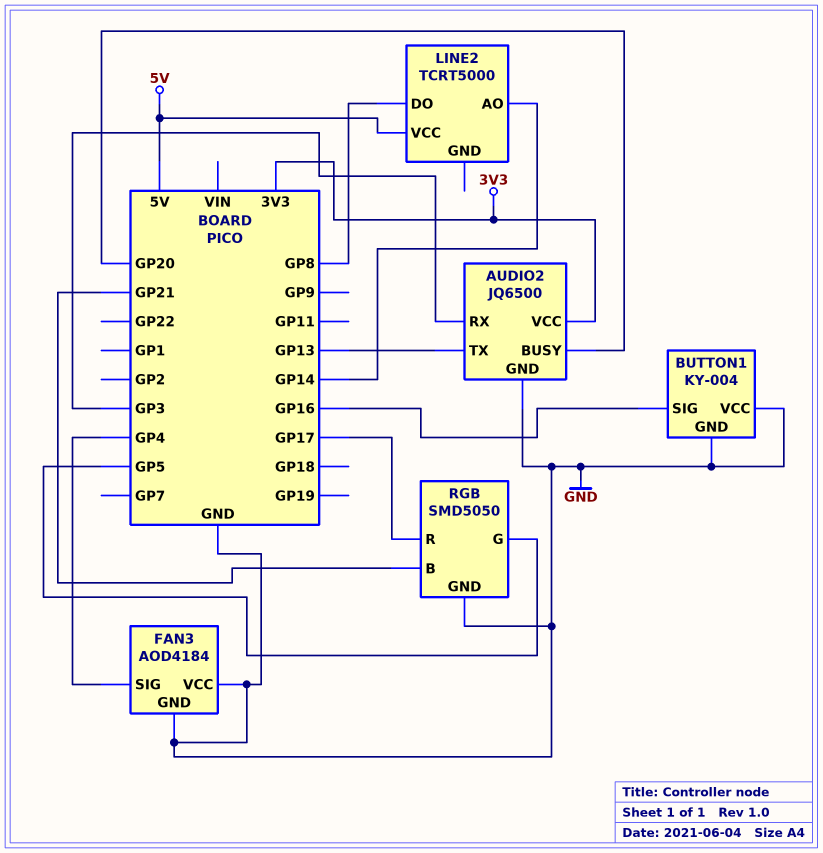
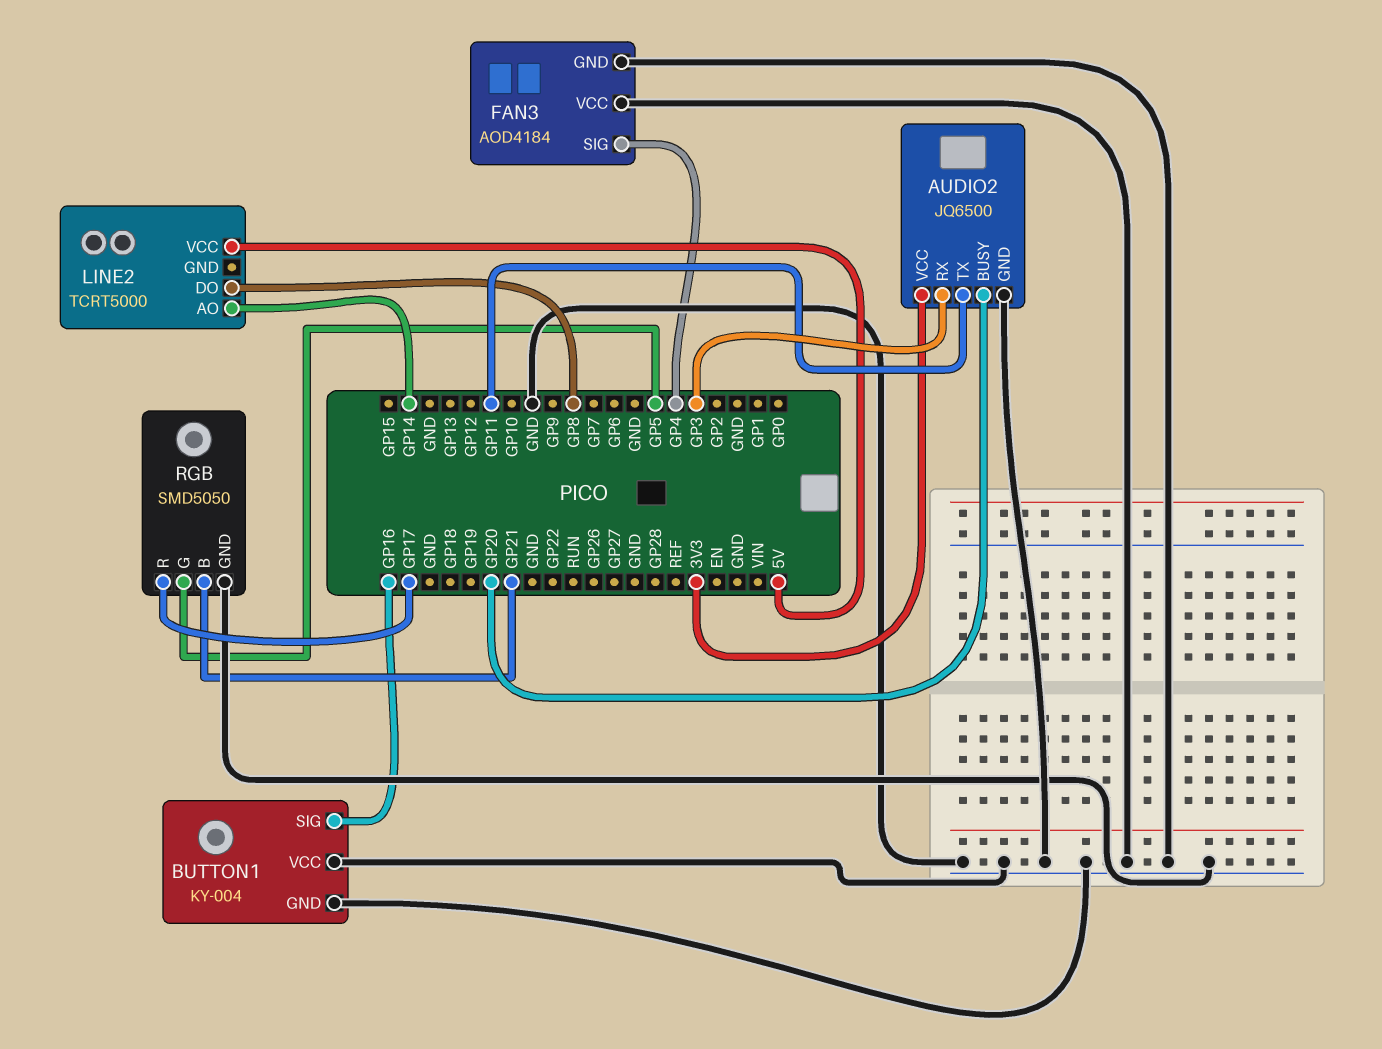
AUDIO2 pin TX: GP13 -> GP11

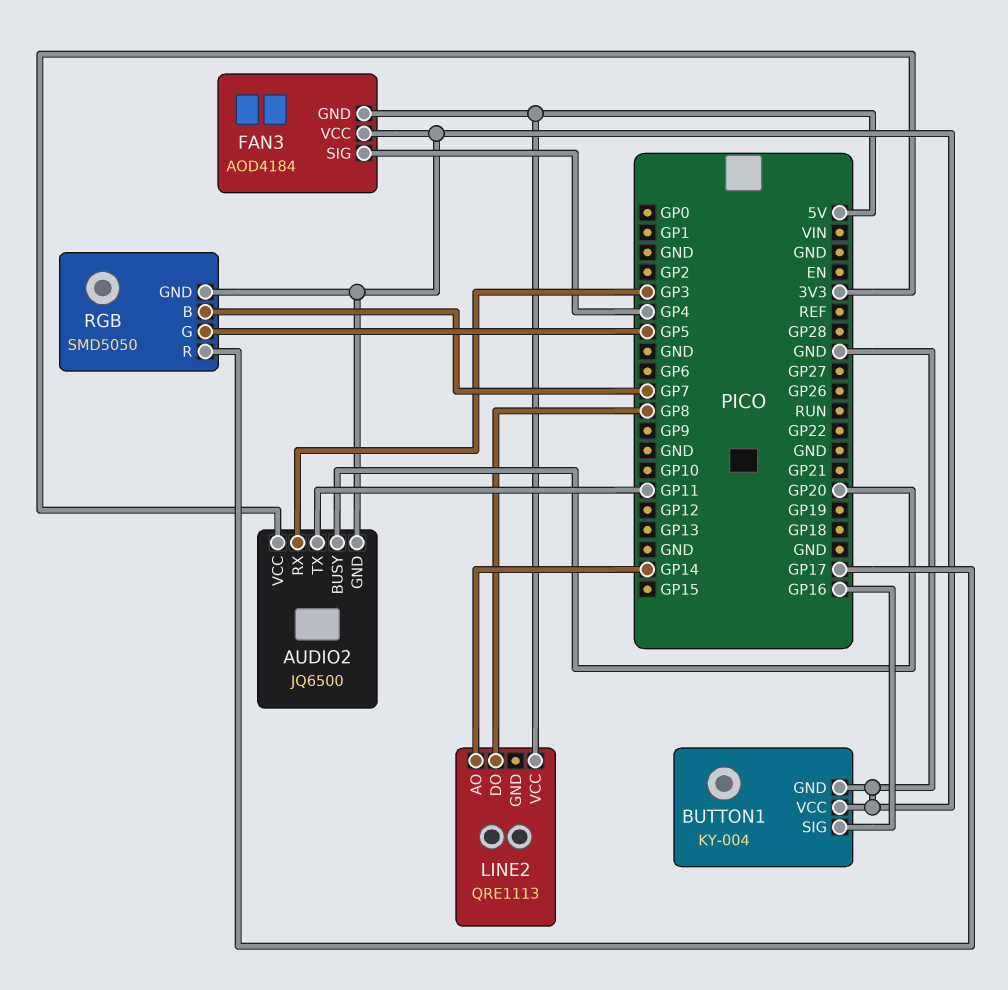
FAN3 pin GND: GND -> 5V
LINE2: TCRT5000 -> QRE1113
RGB pin B: GP21 -> GP7

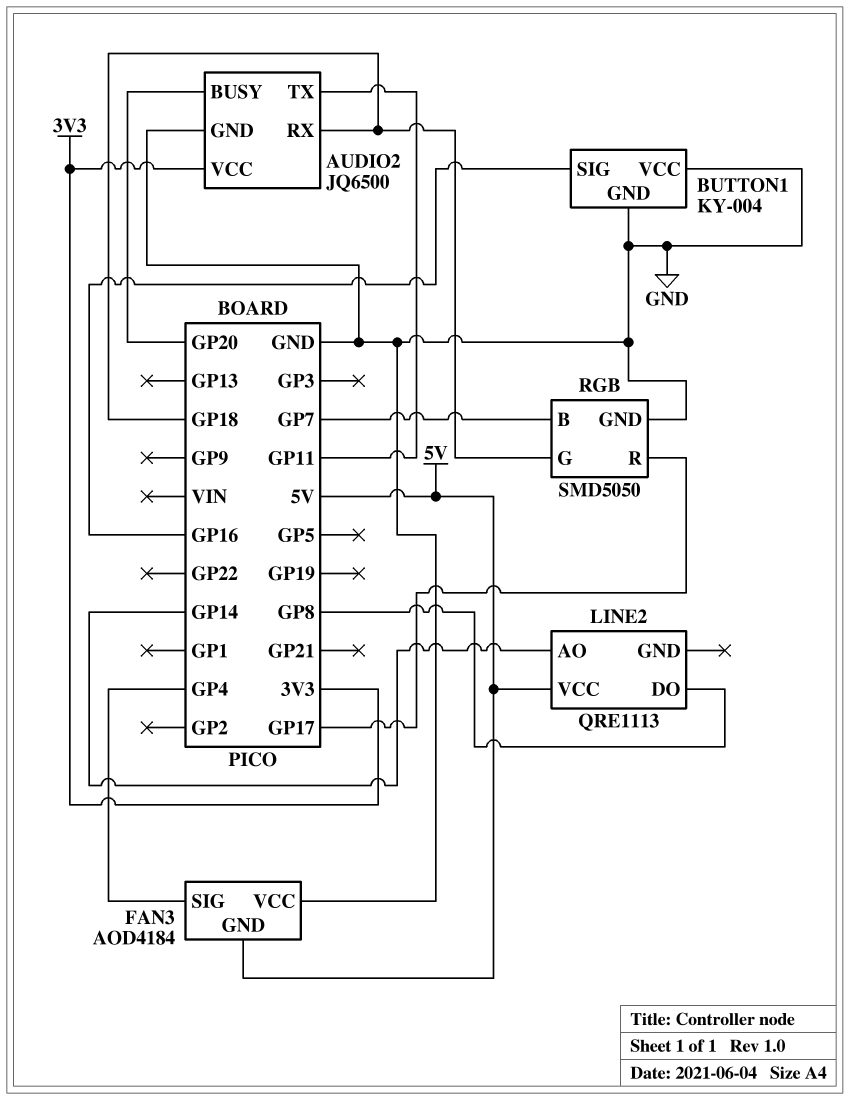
AUDIO2 pin RX: GP3 -> GP18
RGB pin G: GP5 -> GP18

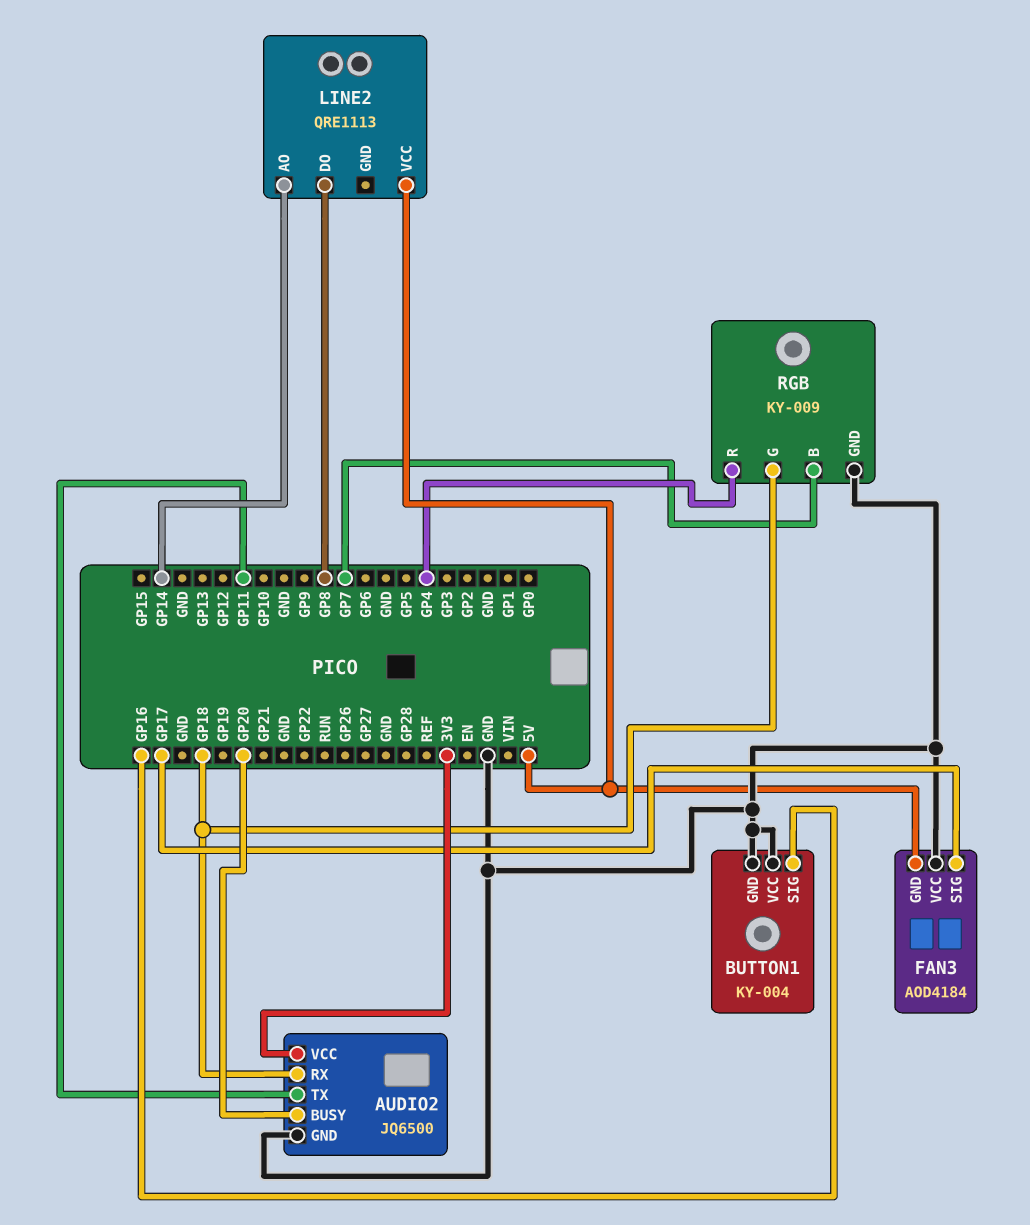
FAN3 pin SIG: GP4 -> GP17
RGB: SMD5050 -> KY-009
RGB pin R: GP17 -> GP4

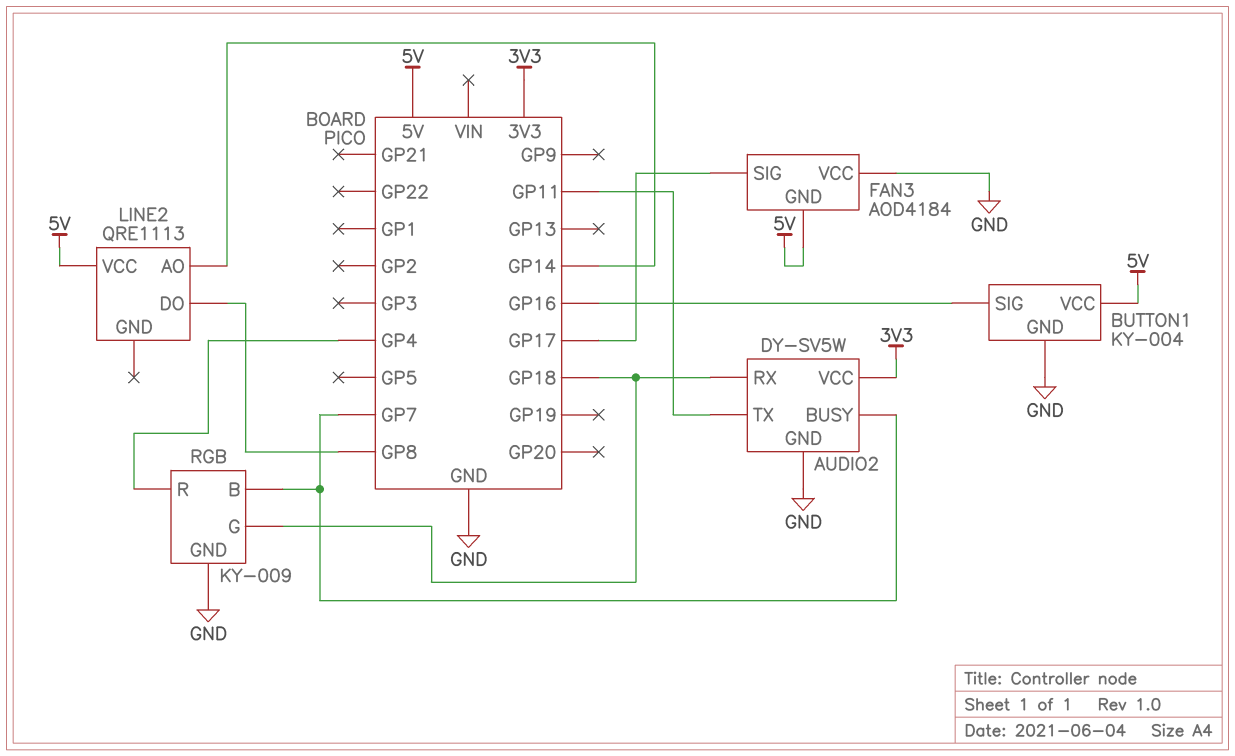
AUDIO2: JQ6500 -> DY-SV5W
AUDIO2 pin BUSY: GP20 -> GP7
BUTTON1 pin VCC: GND -> 5V

